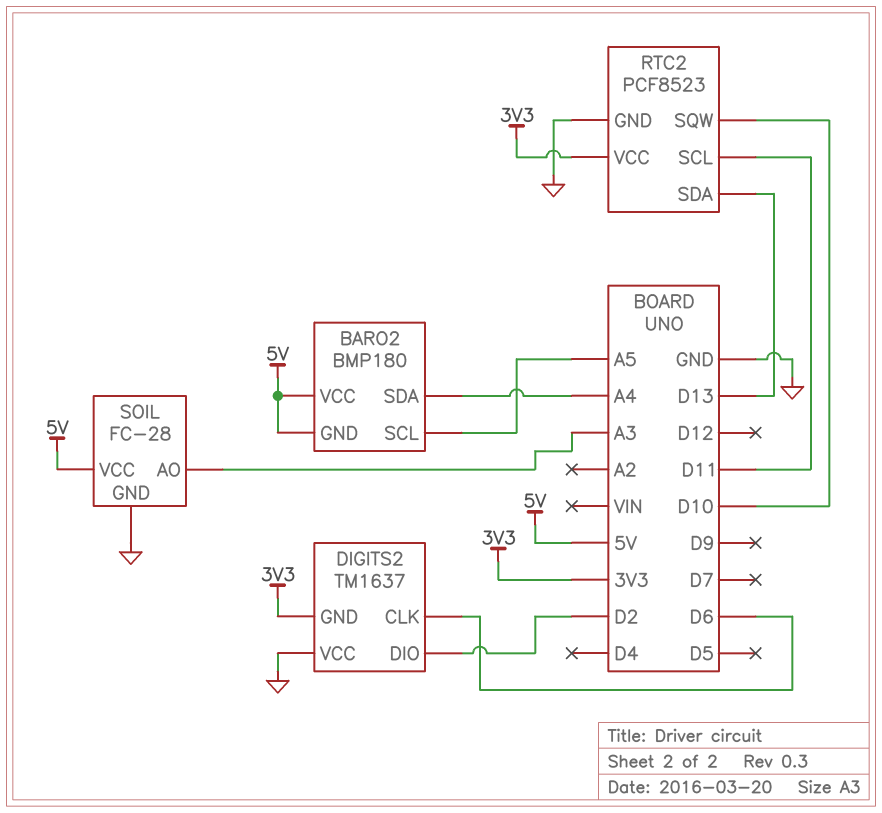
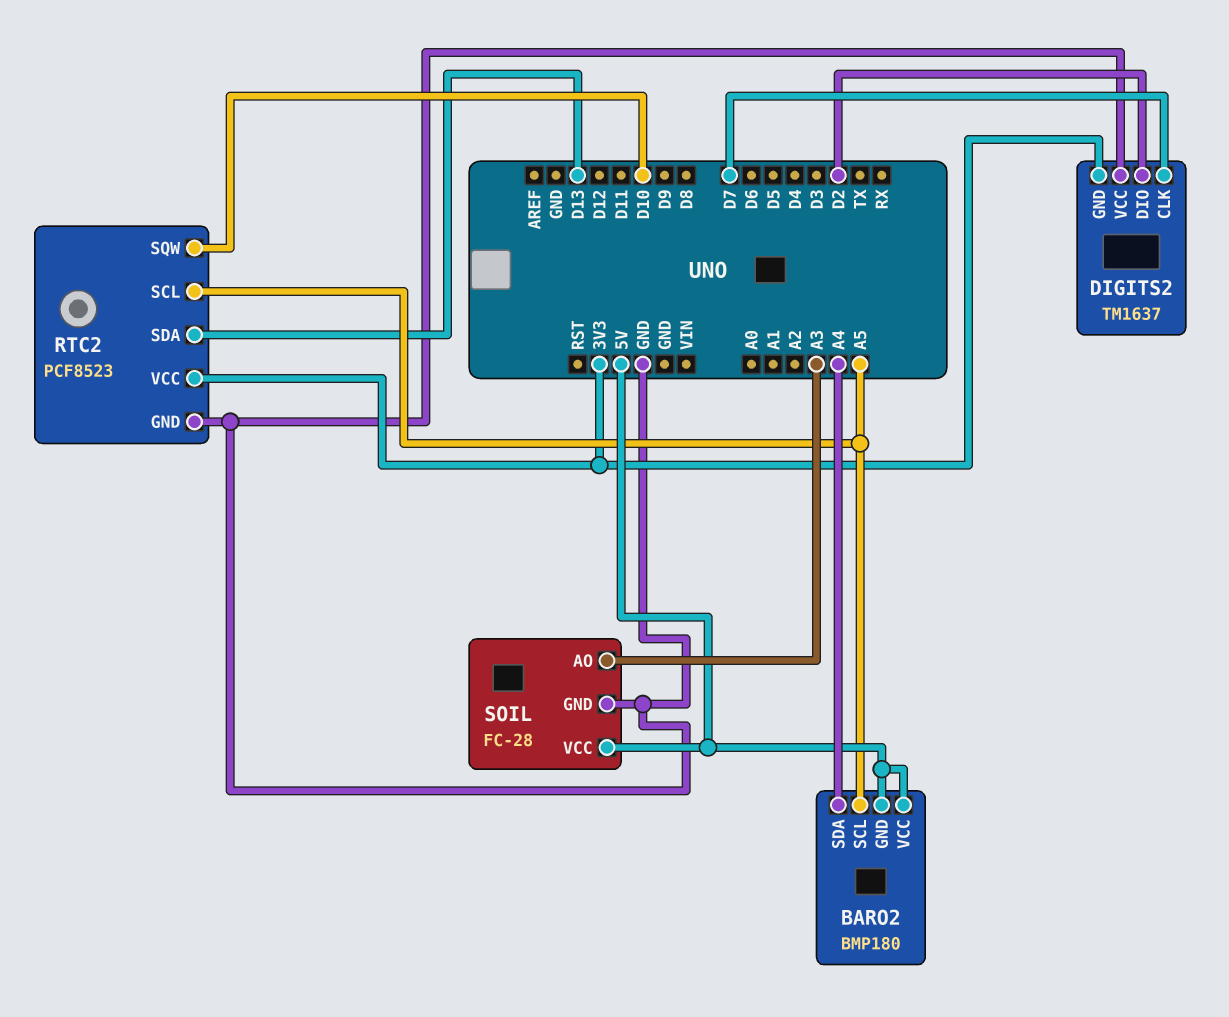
DIGITS2 pin CLK: D6 -> D7
RTC2 pin SCL: D11 -> A5

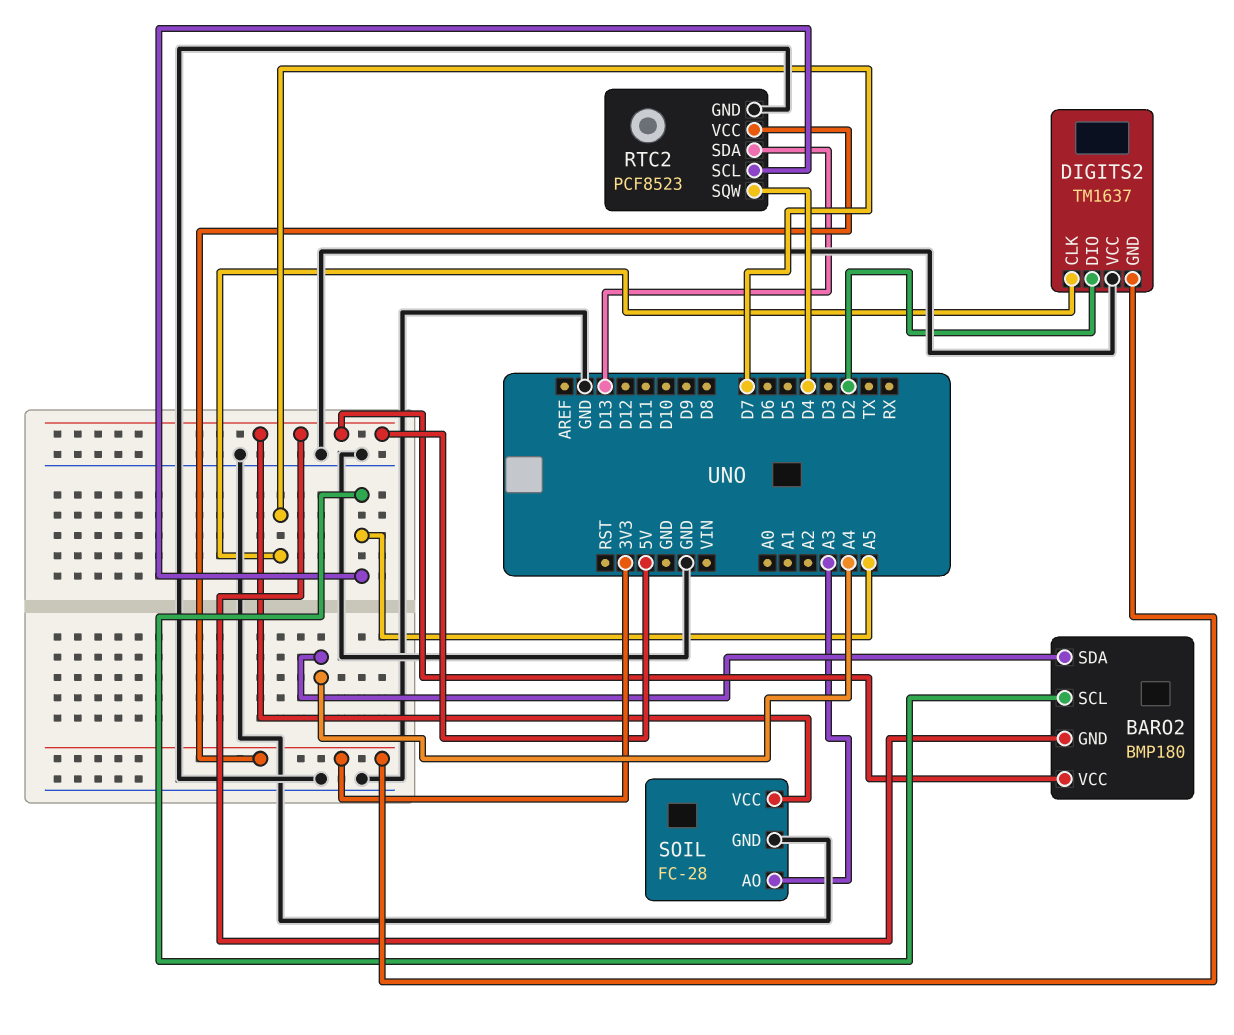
RTC2 pin SQW: D10 -> D4

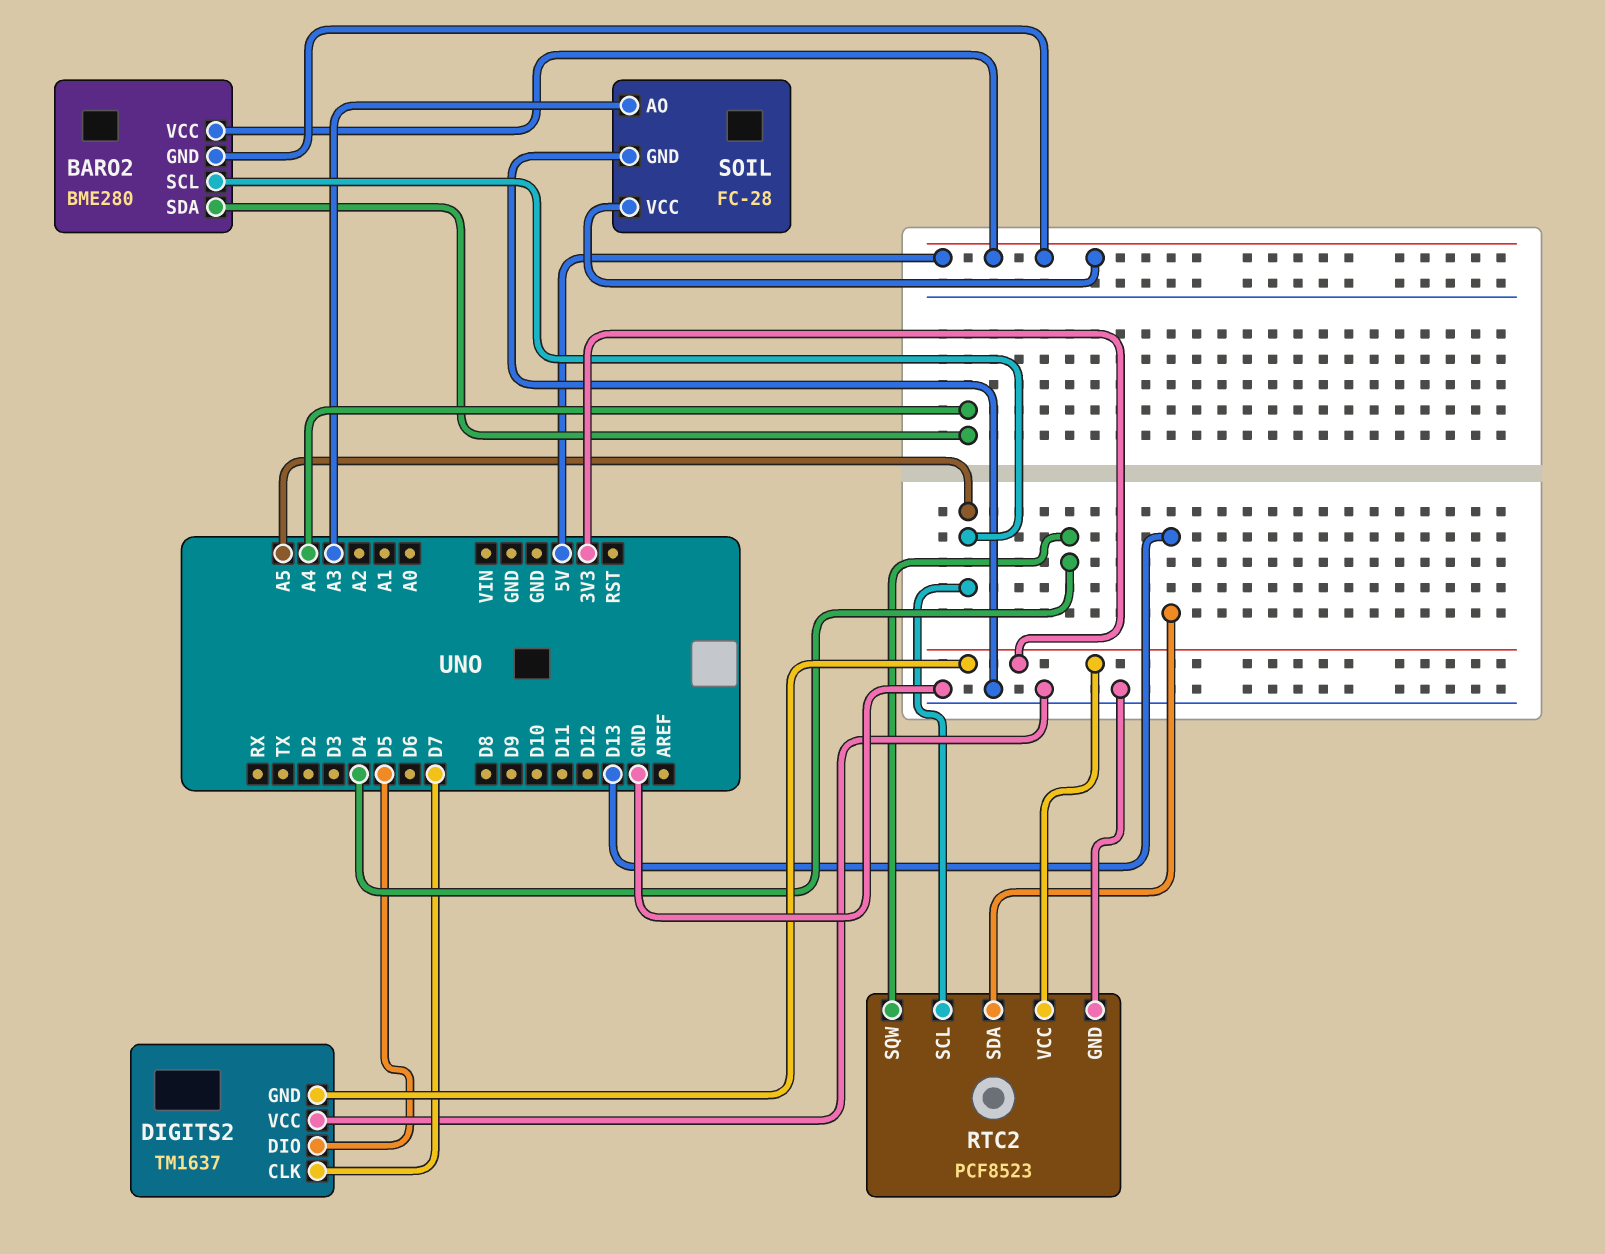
BARO2: BMP180 -> BME280
DIGITS2 pin DIO: D2 -> D5

